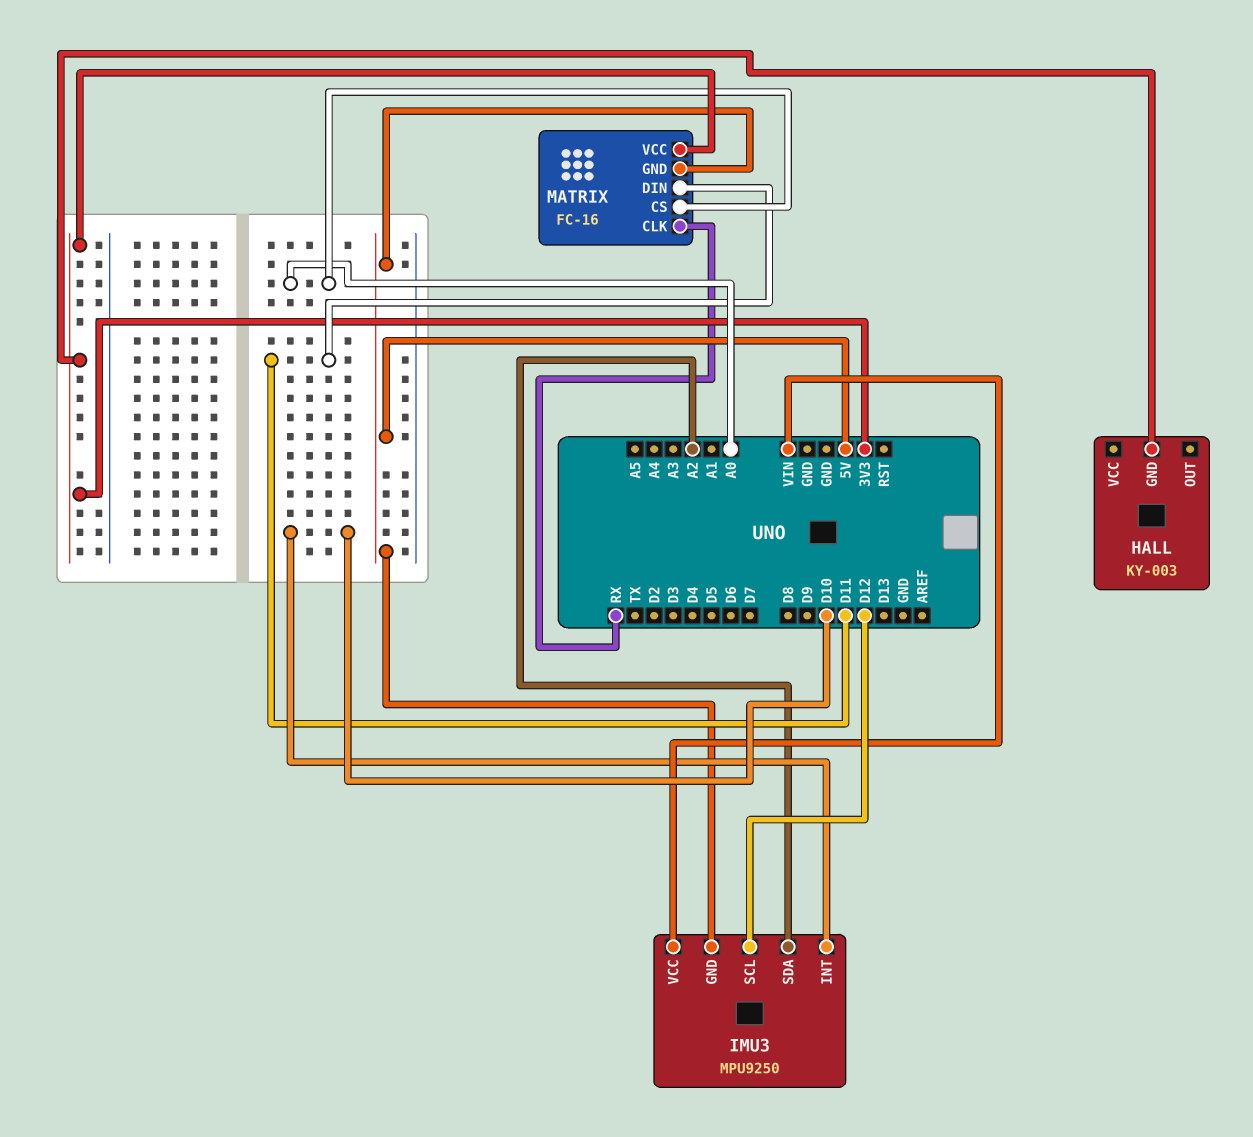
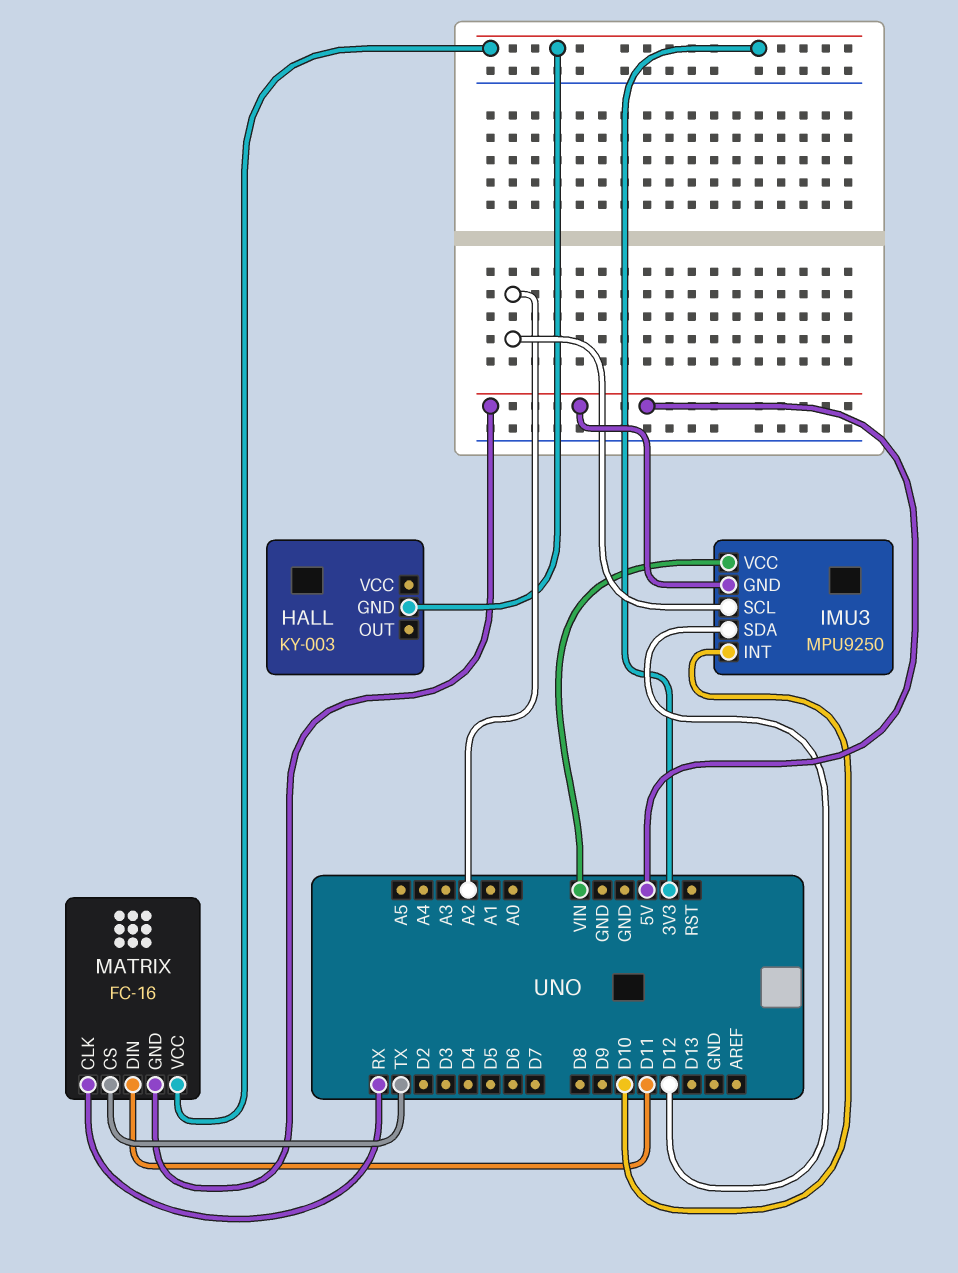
IMU3 pin SCL: D12 -> A2
IMU3 pin SDA: A2 -> D12
MATRIX pin CS: A0 -> TX

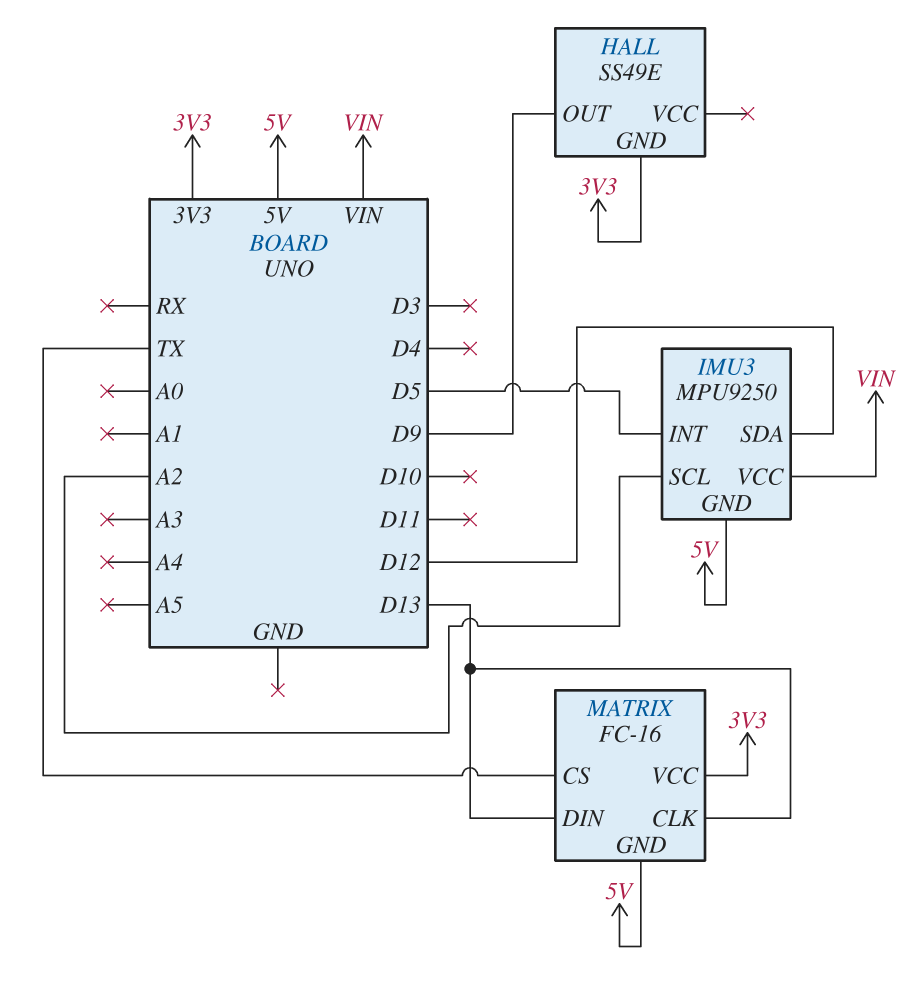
HALL: KY-003 -> SS49E
HALL pin OUT: none -> D9
IMU3 pin INT: D10 -> D5
MATRIX pin CLK: RX -> D13
MATRIX pin DIN: D11 -> D13

